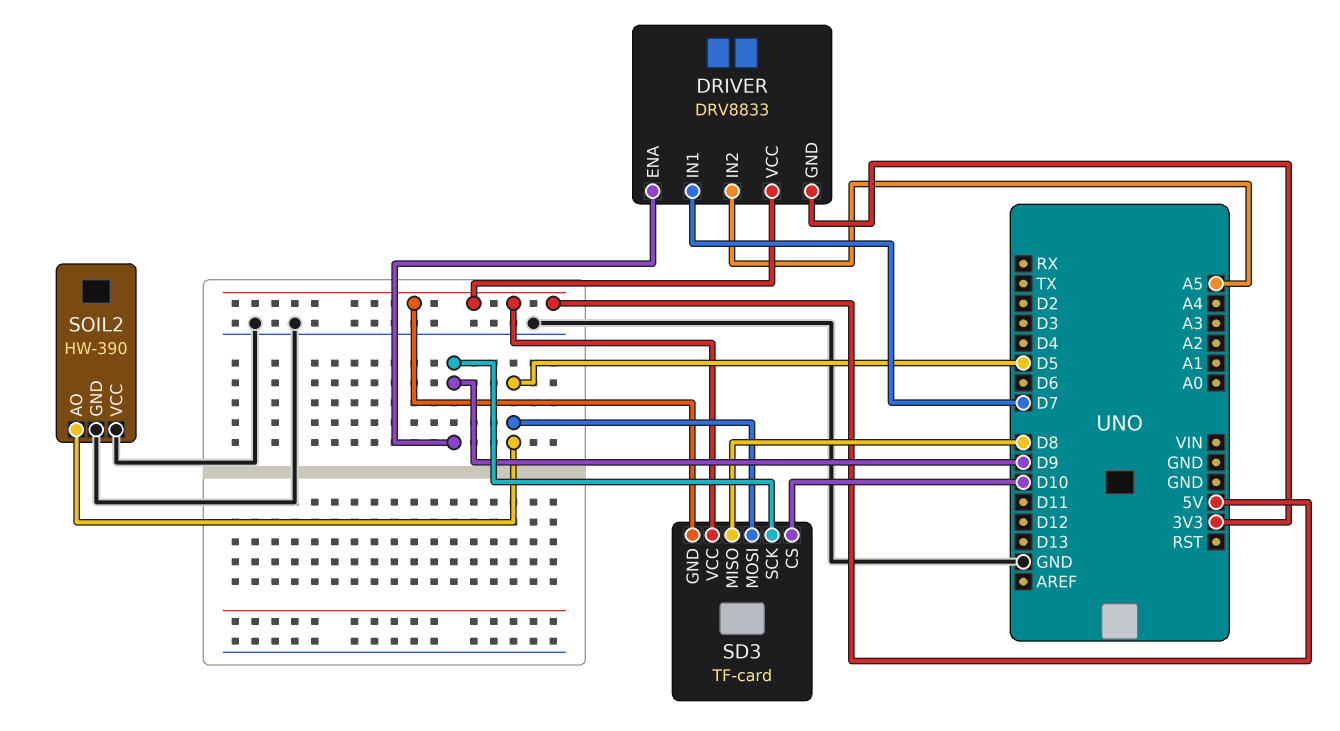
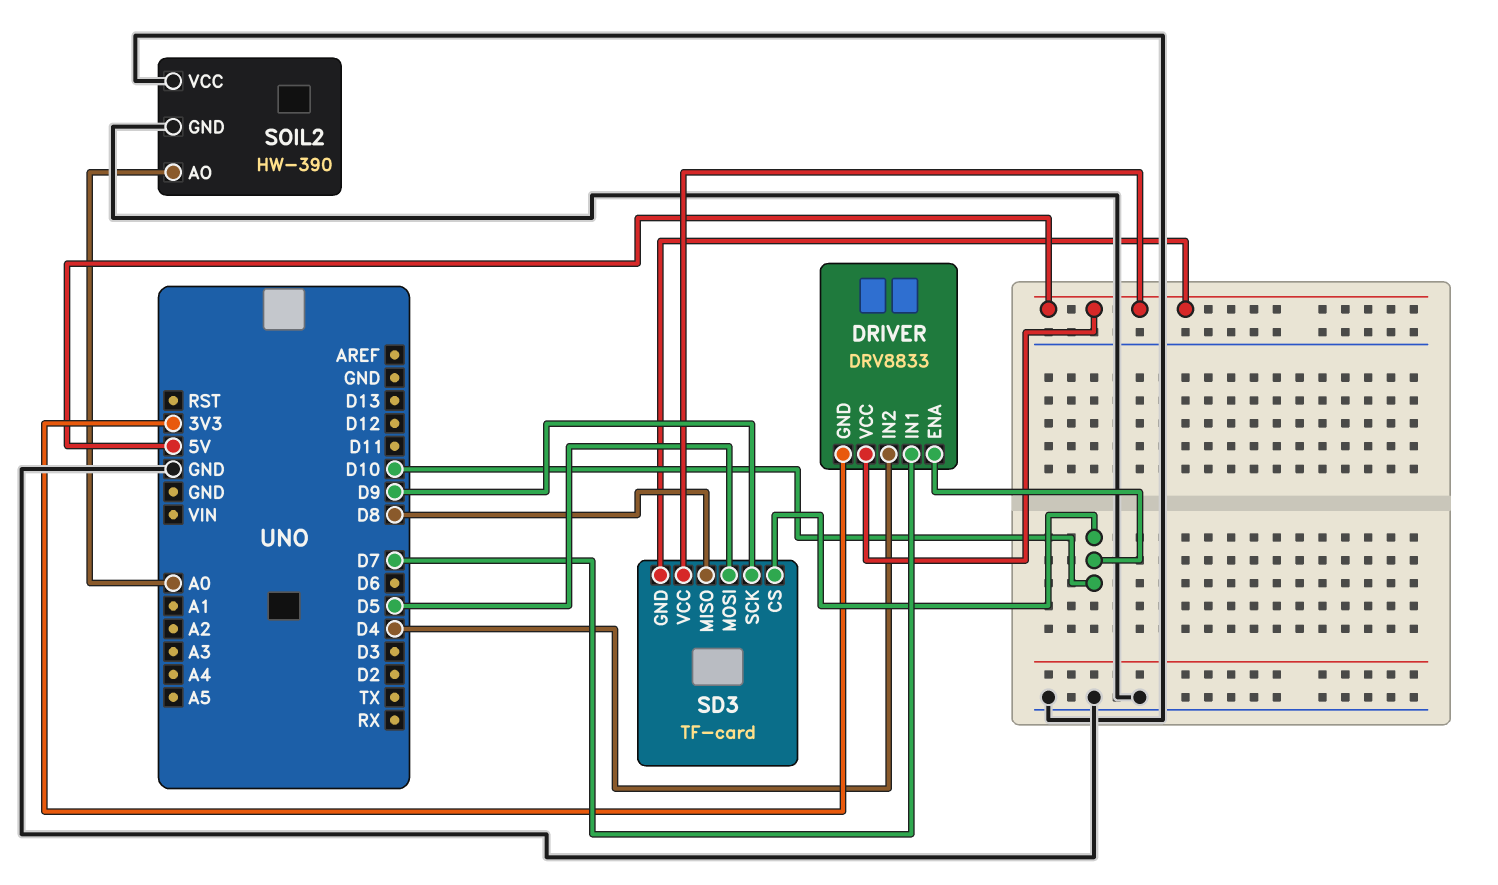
DRIVER pin ENA: D9 -> D10
DRIVER pin IN2: A5 -> D4
SOIL2 pin AO: D5 -> A0

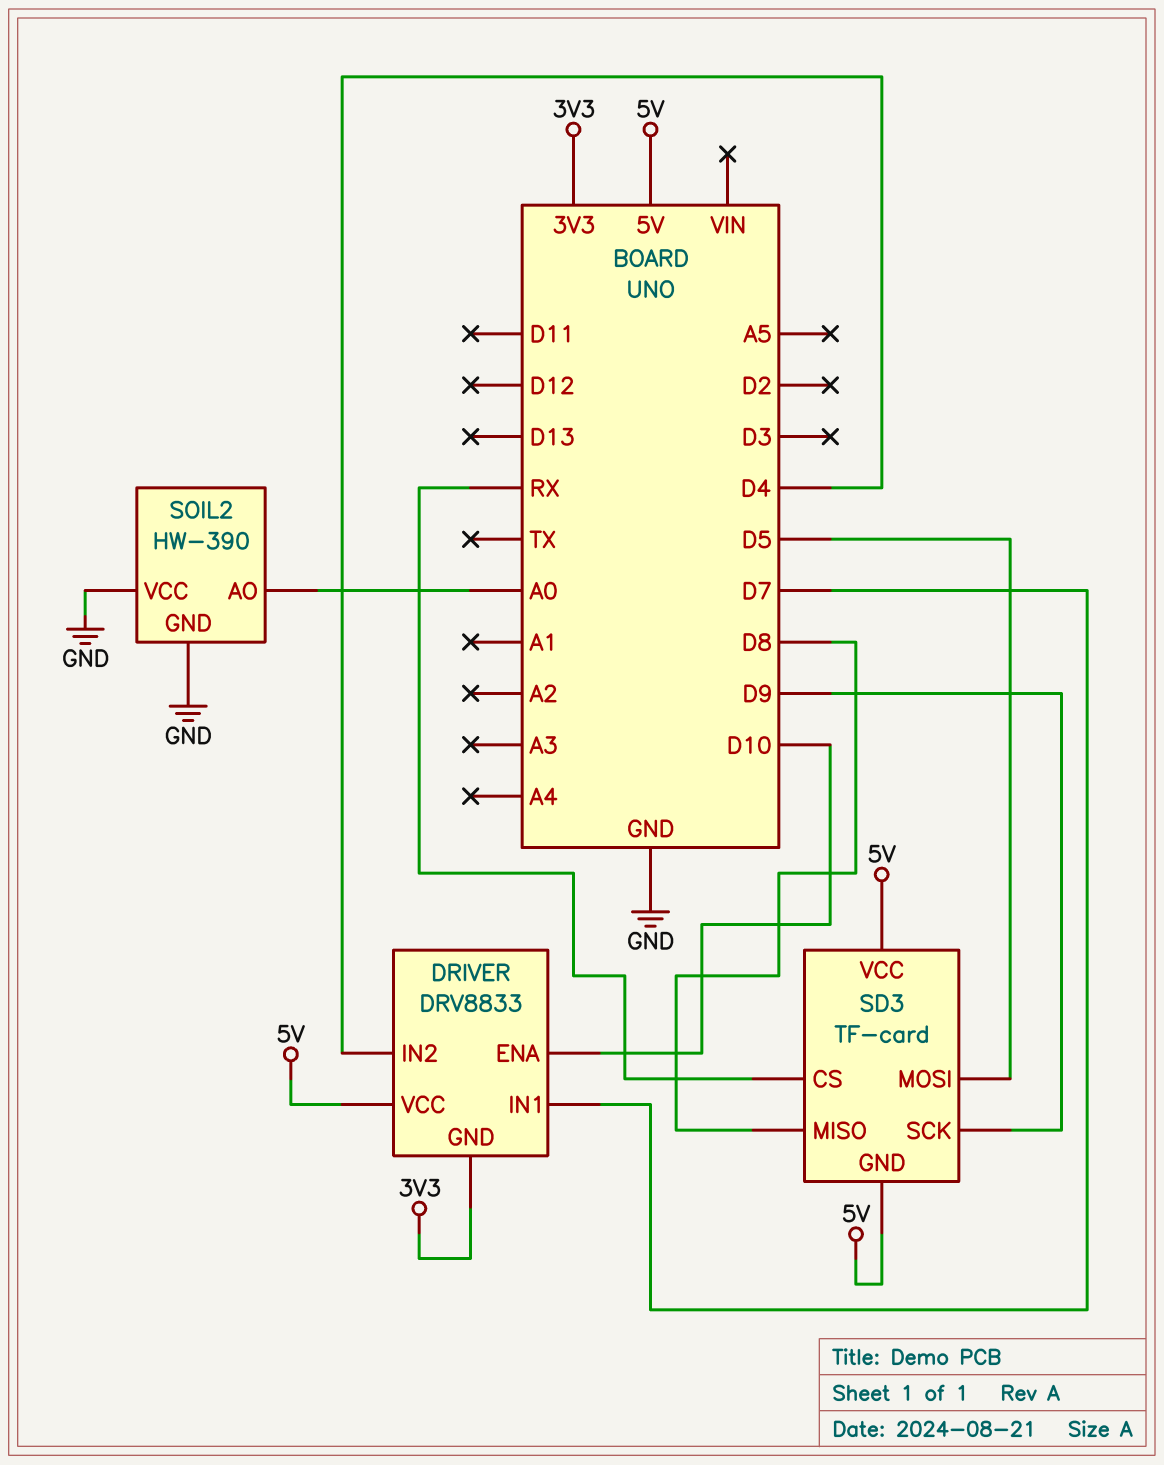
SD3 pin CS: D10 -> RX

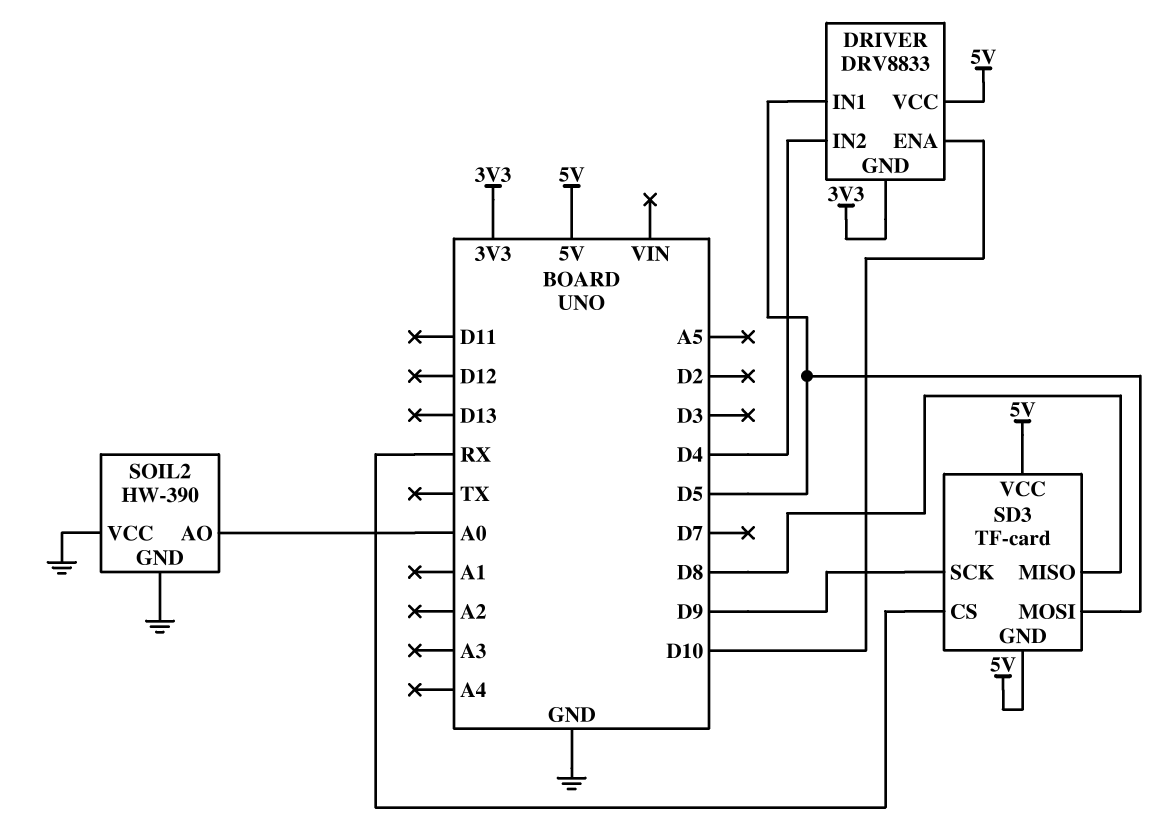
DRIVER pin IN1: D7 -> D5

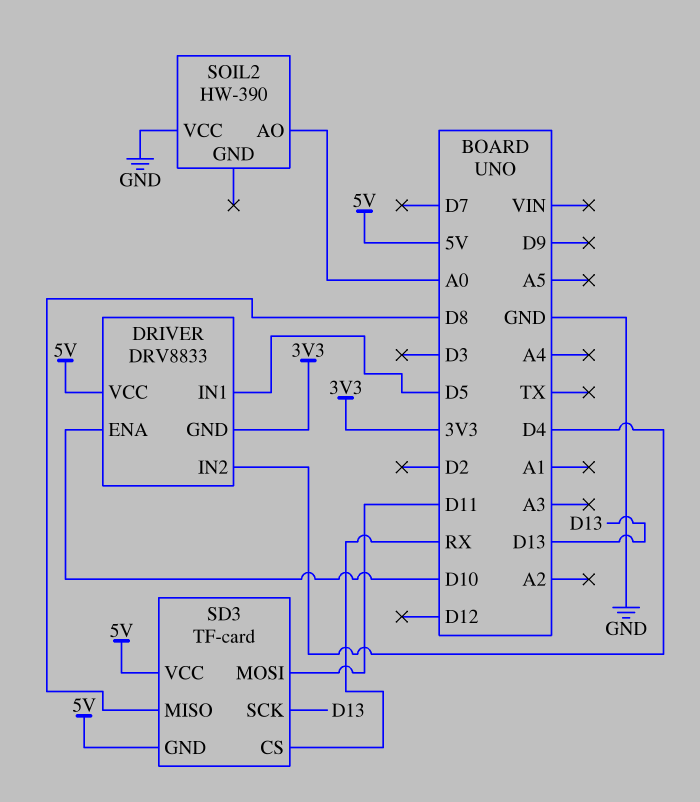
SD3 pin MOSI: D5 -> D11
SD3 pin SCK: D9 -> D13
SOIL2 pin GND: GND -> none

